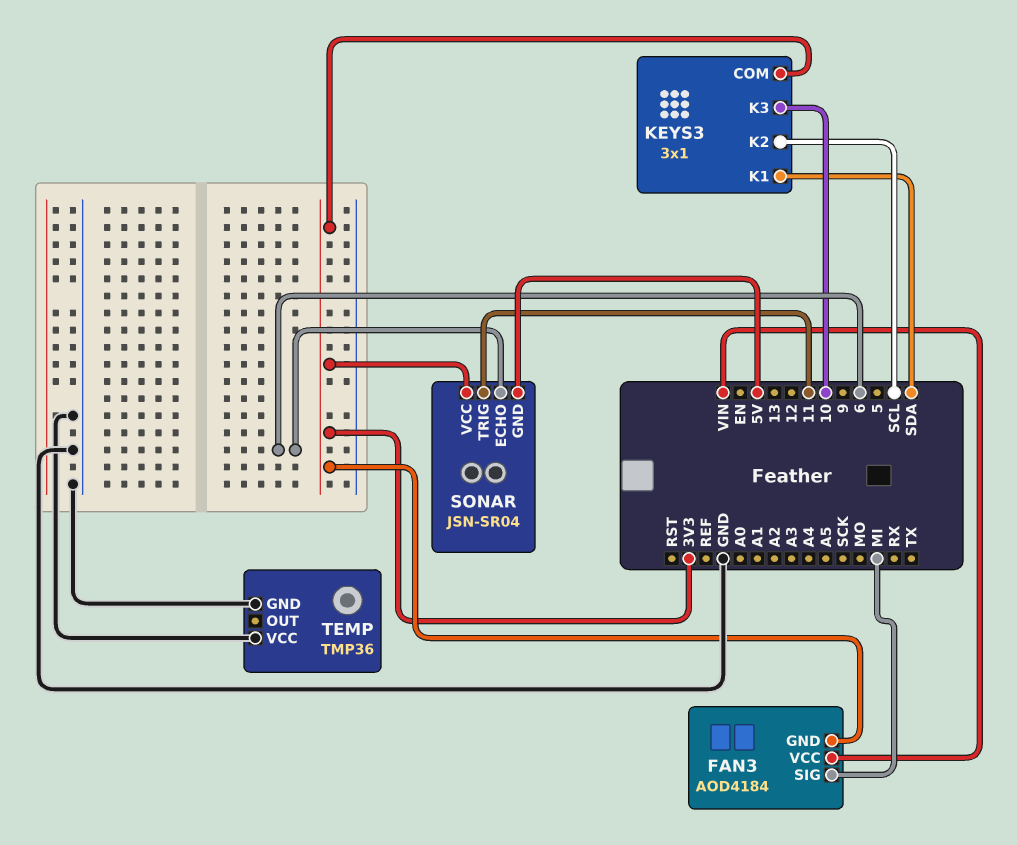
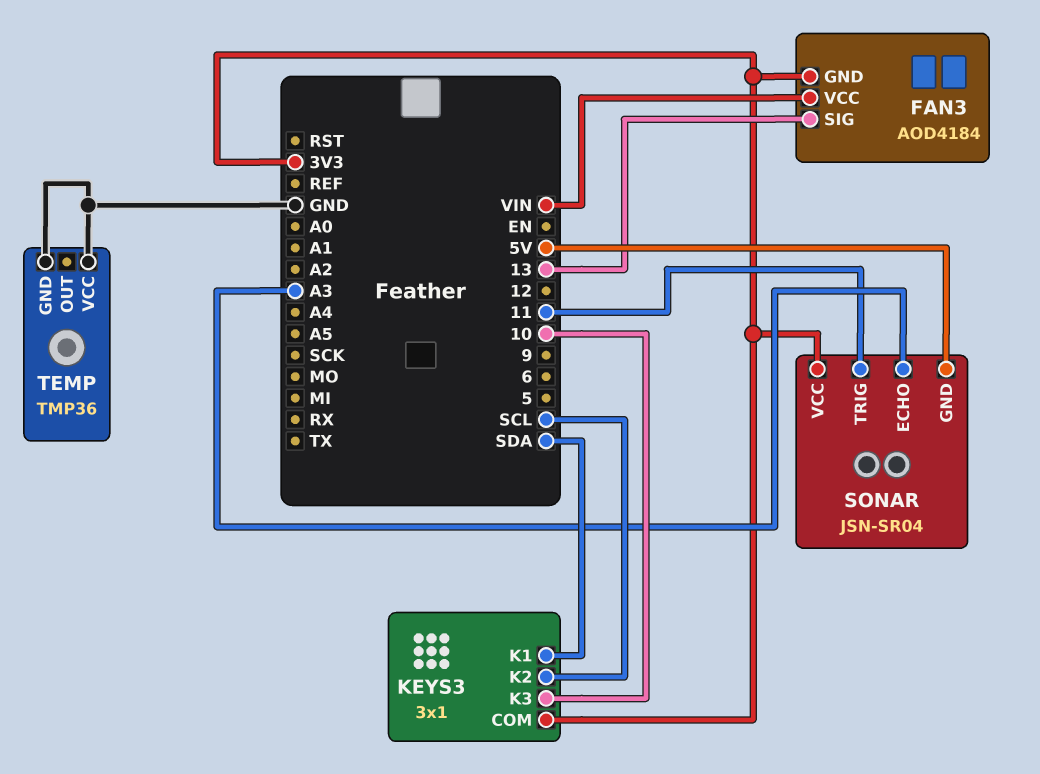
FAN3 pin SIG: MI -> 13
SONAR pin ECHO: 6 -> A3

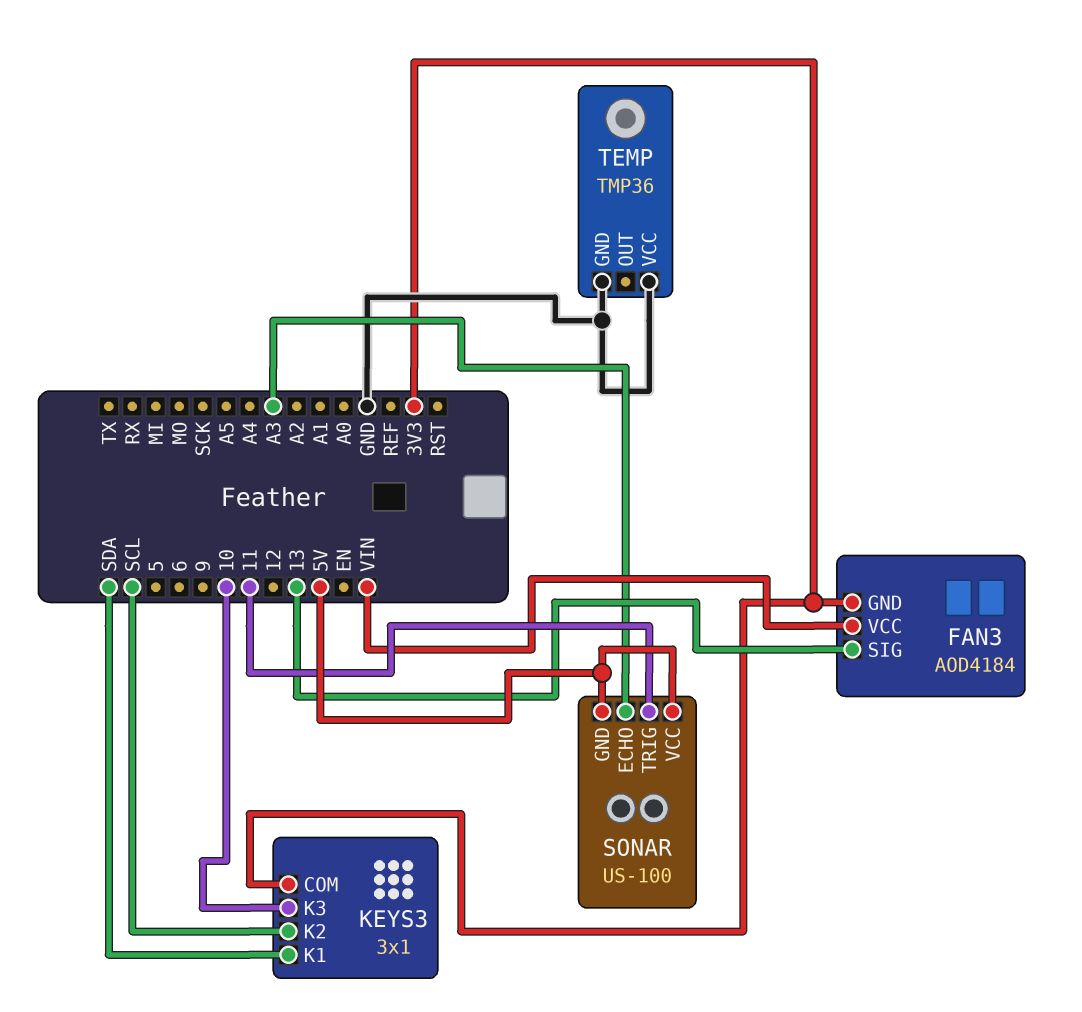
SONAR: JSN-SR04 -> US-100
SONAR pin VCC: 3V3 -> 5V

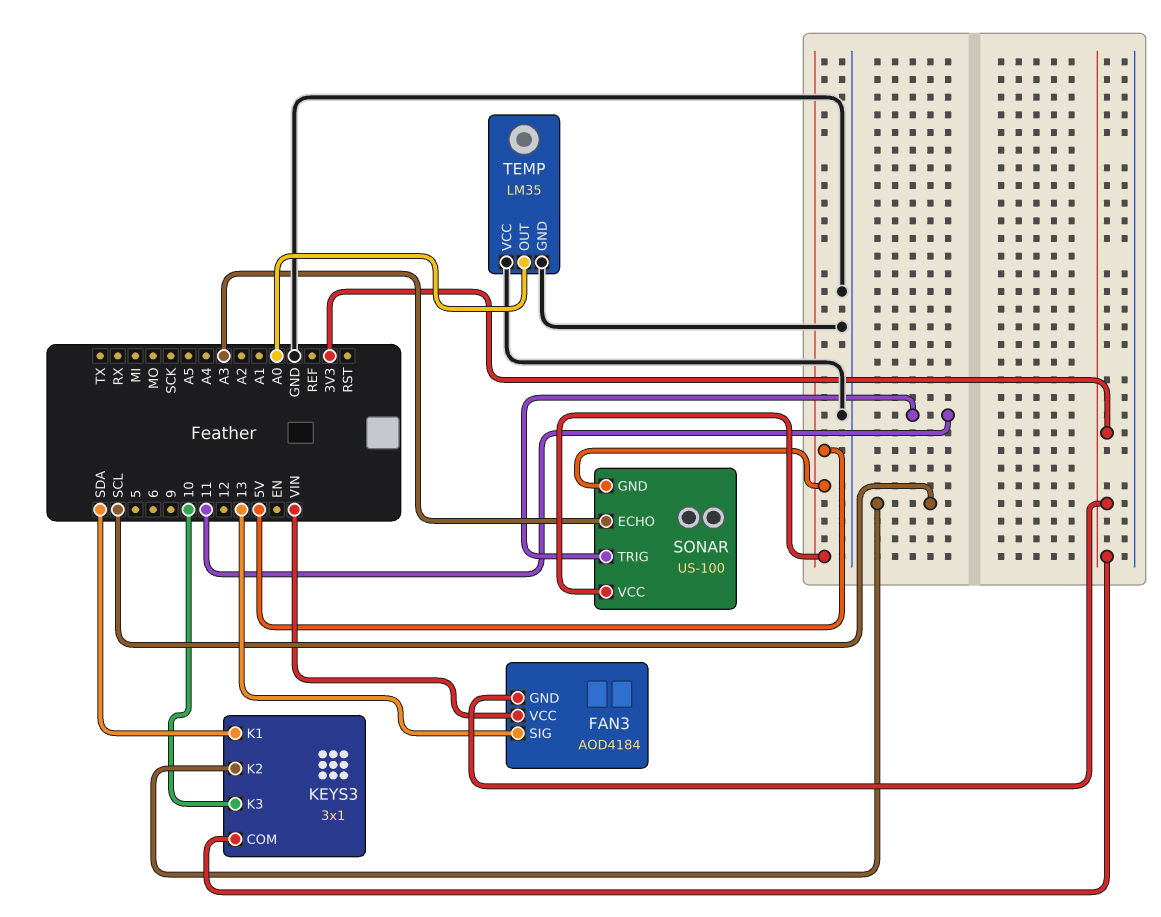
TEMP: TMP36 -> LM35
TEMP pin OUT: none -> A0

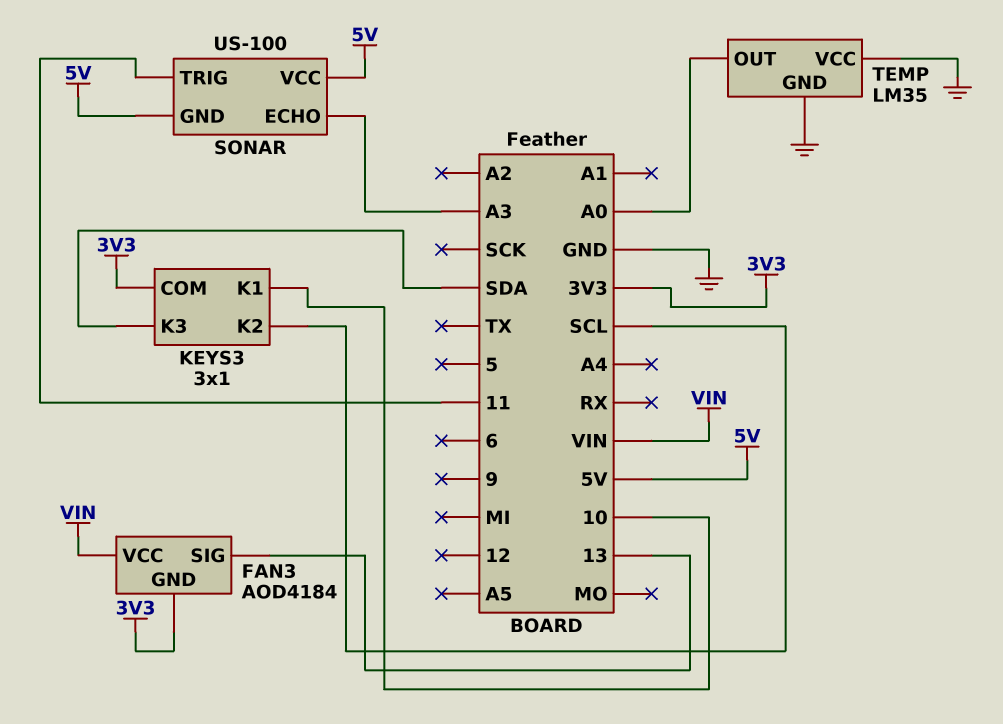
KEYS3 pin K1: SDA -> 10
KEYS3 pin K3: 10 -> SDA

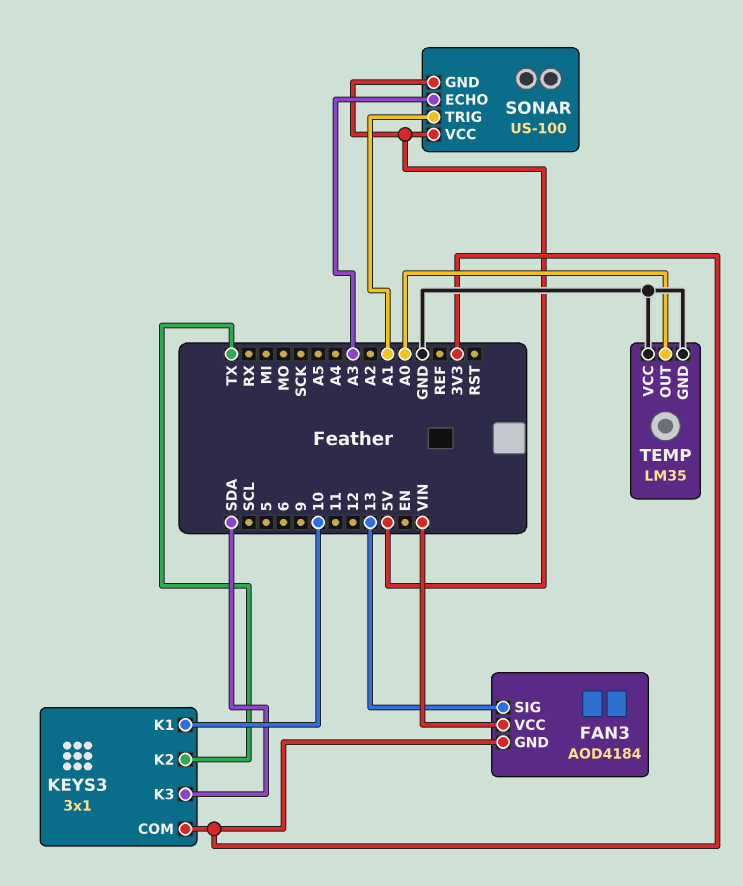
KEYS3 pin K2: SCL -> TX
SONAR pin TRIG: 11 -> A1

